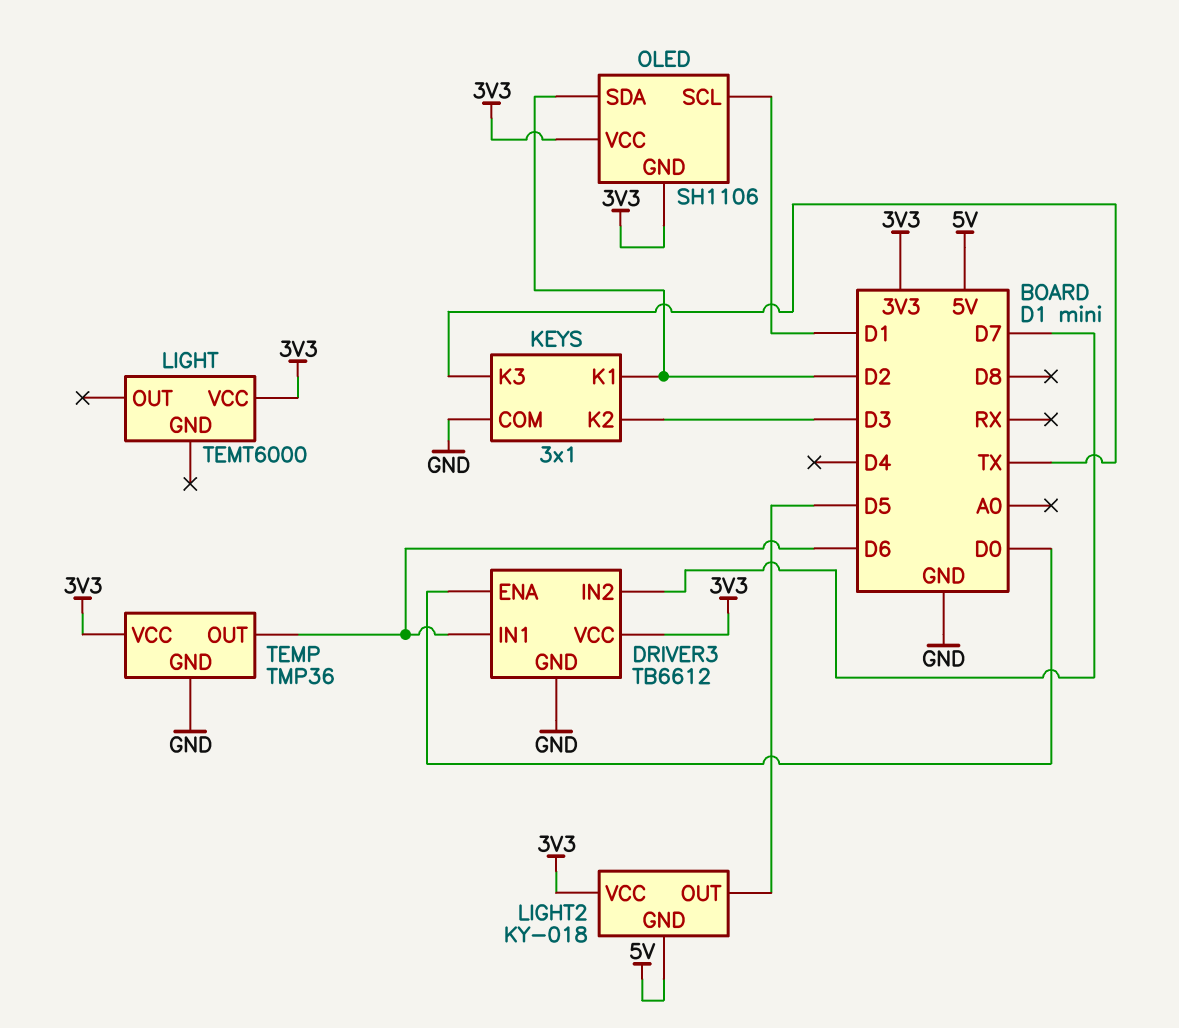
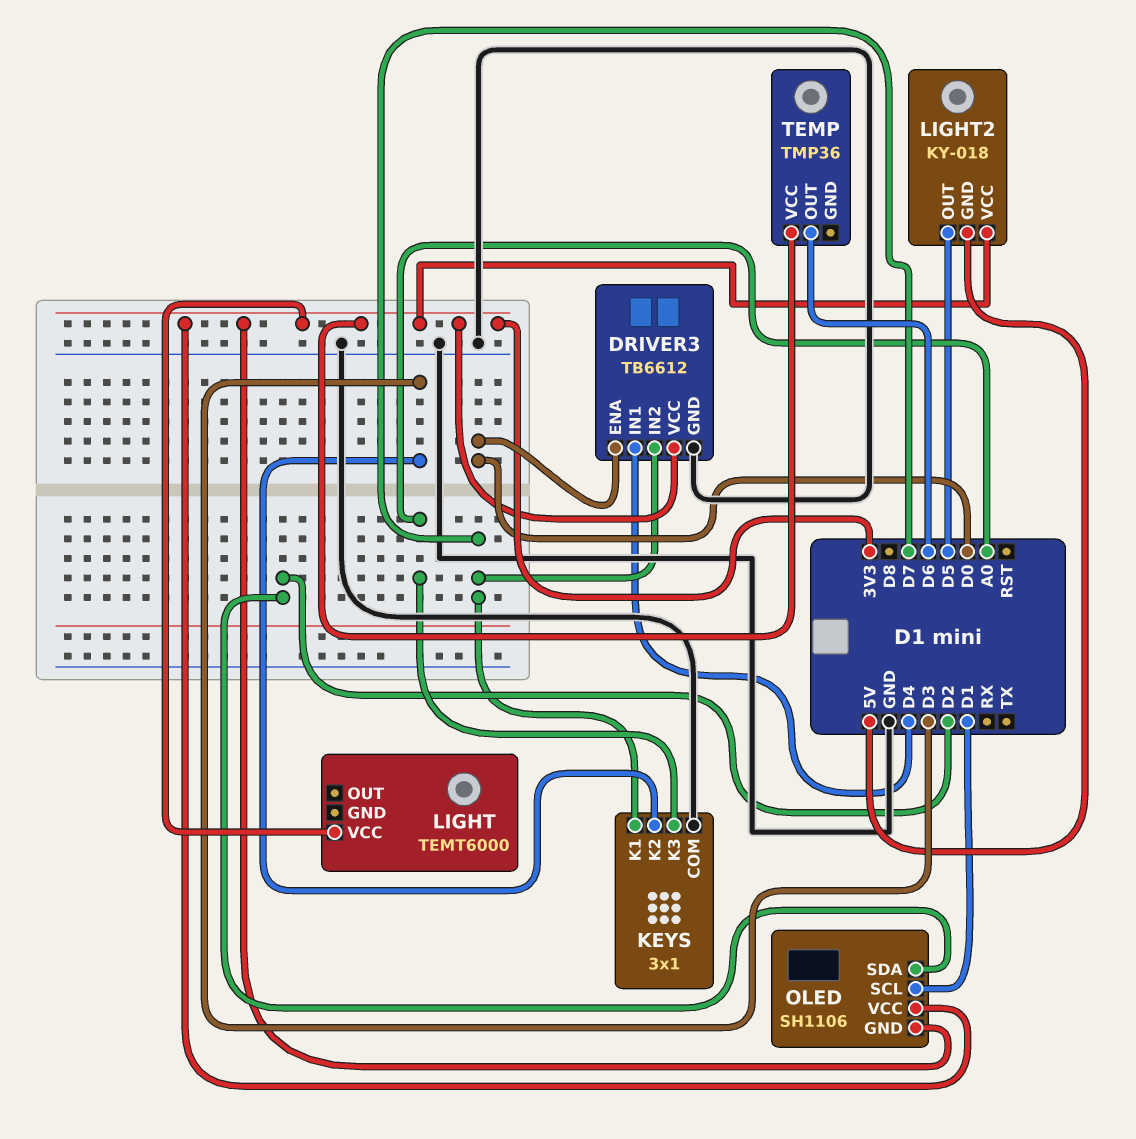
DRIVER3 pin IN1: D6 -> D4
KEYS pin K1: D2 -> D7
KEYS pin K3: TX -> A0
TEMP pin GND: GND -> none

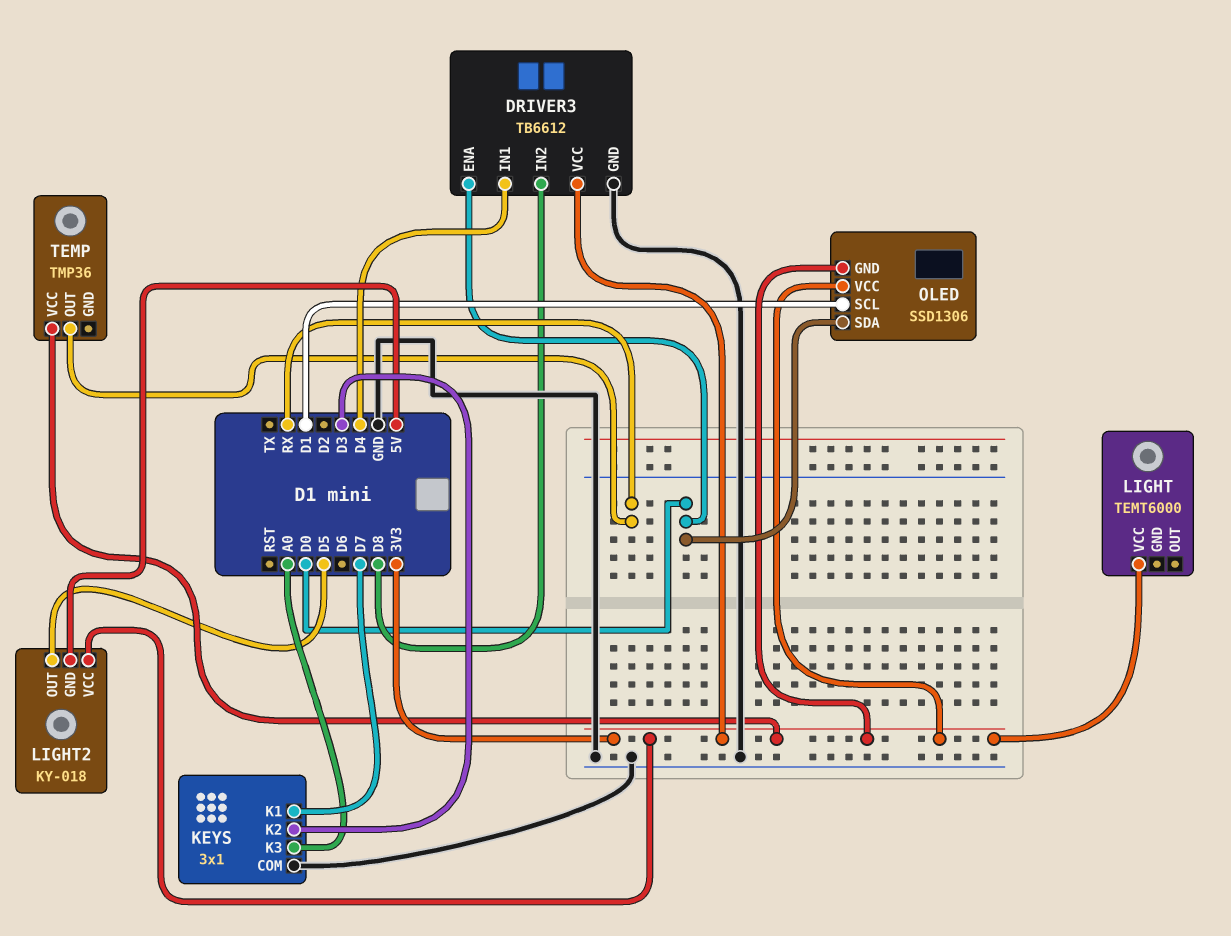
DRIVER3 pin IN2: D7 -> D8
OLED: SH1106 -> SSD1306
OLED pin SDA: D2 -> D0
TEMP pin OUT: D6 -> RX

